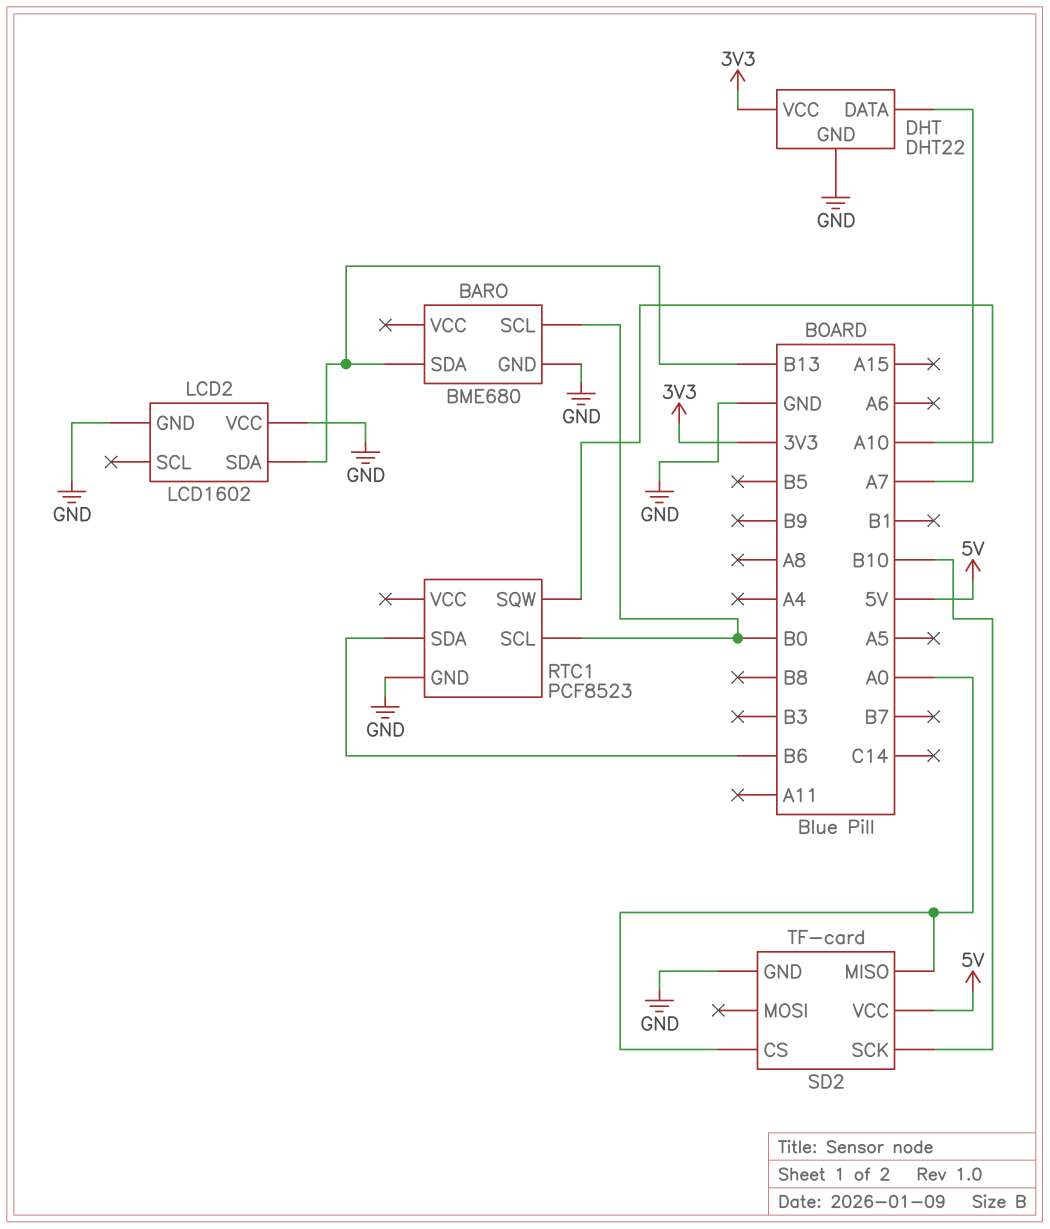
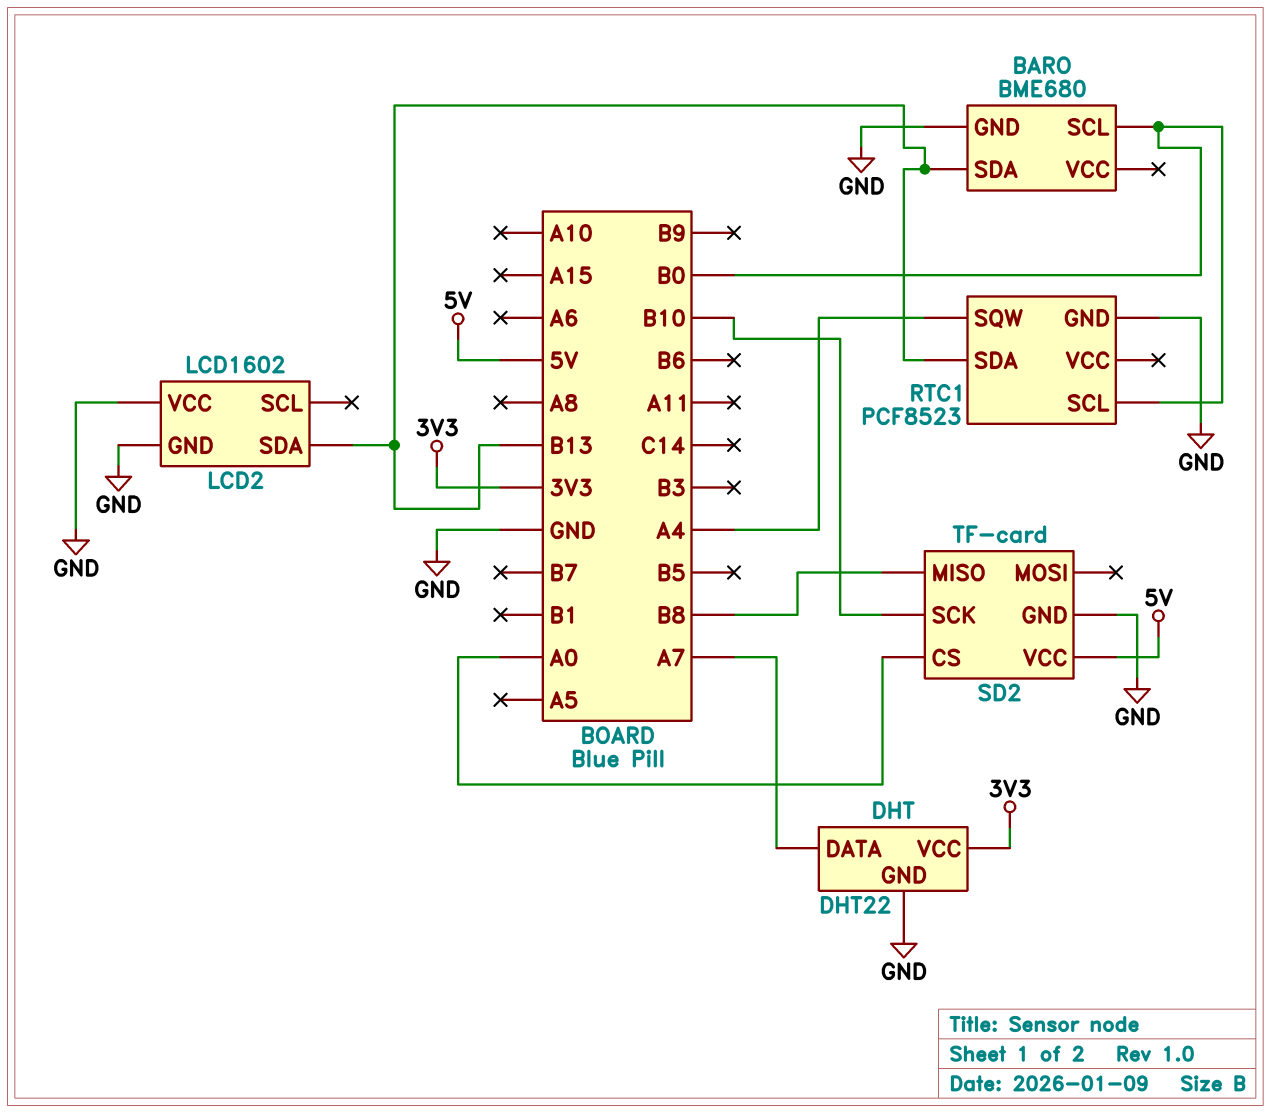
RTC1 pin SDA: B6 -> B13
RTC1 pin SQW: A10 -> A4
SD2 pin MISO: A0 -> B8

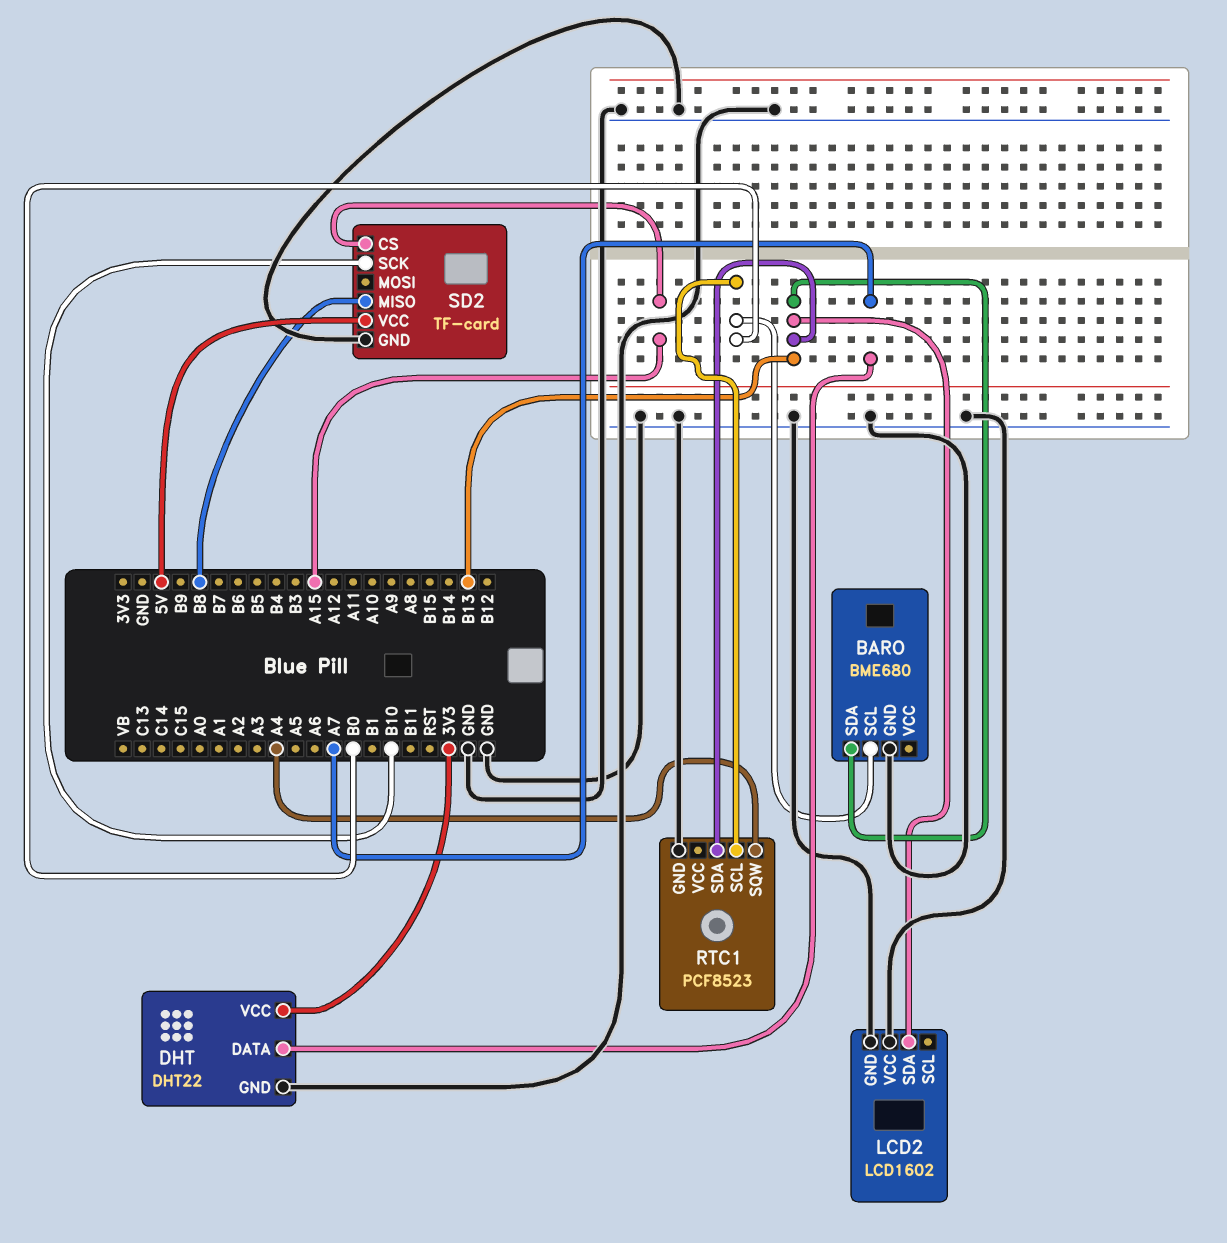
SD2 pin CS: A0 -> A15

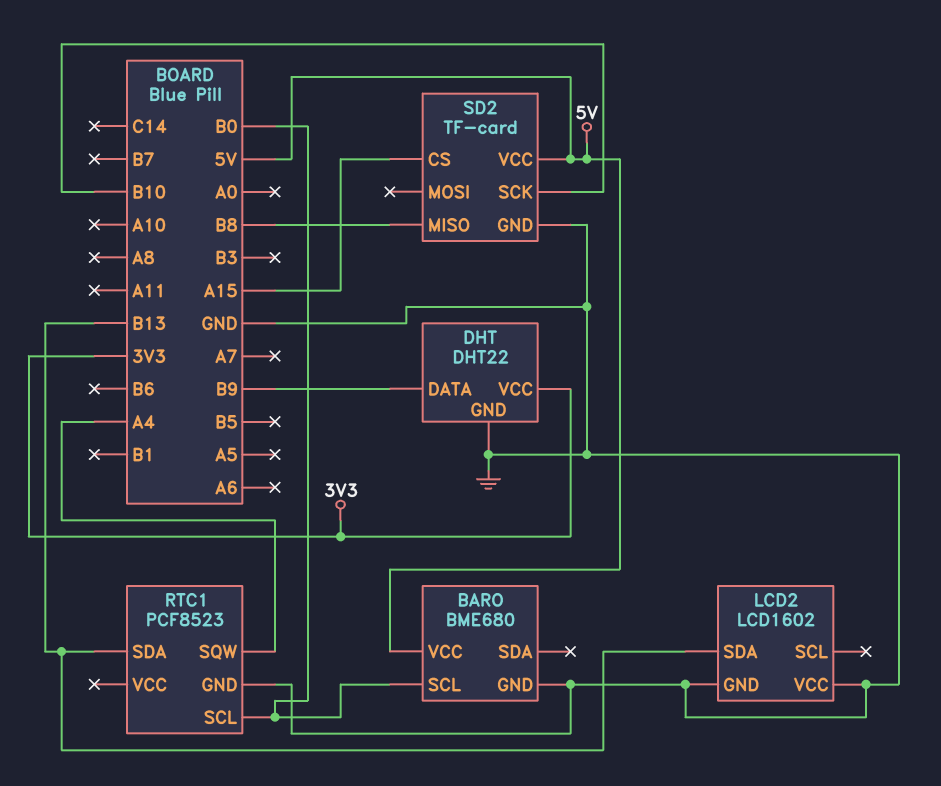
BARO pin SDA: B13 -> none
BARO pin VCC: none -> 5V
DHT pin DATA: A7 -> B9

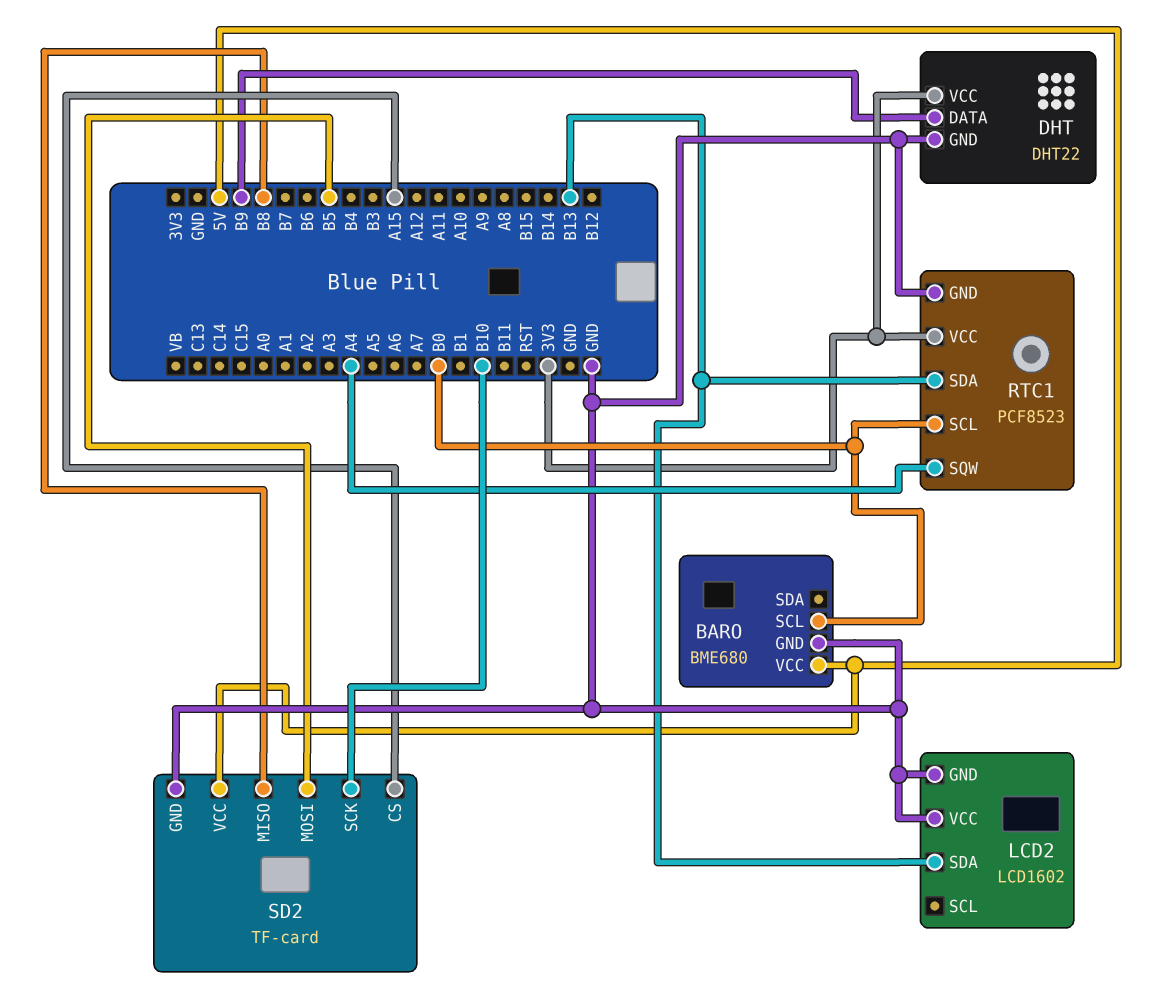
RTC1 pin VCC: none -> 3V3
SD2 pin MOSI: none -> B5

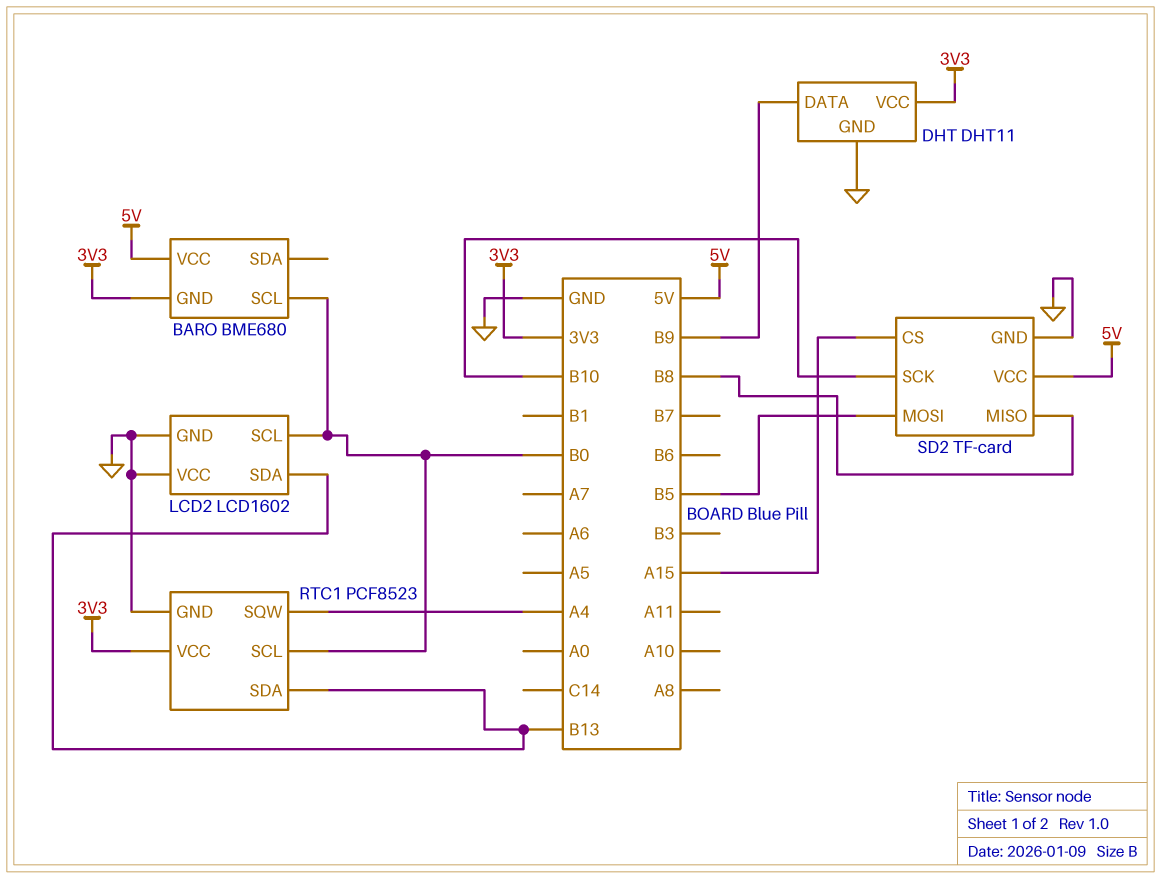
BARO pin GND: GND -> 3V3
DHT: DHT22 -> DHT11
LCD2 pin SCL: none -> B0

